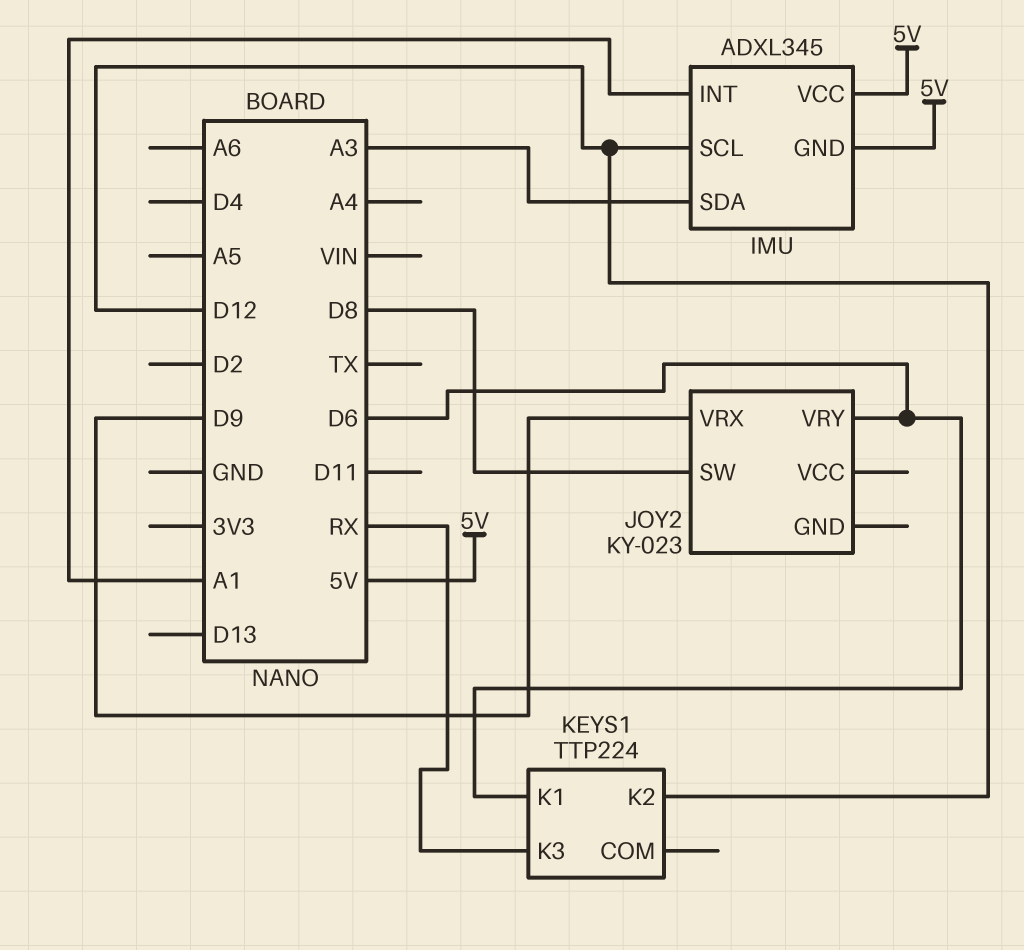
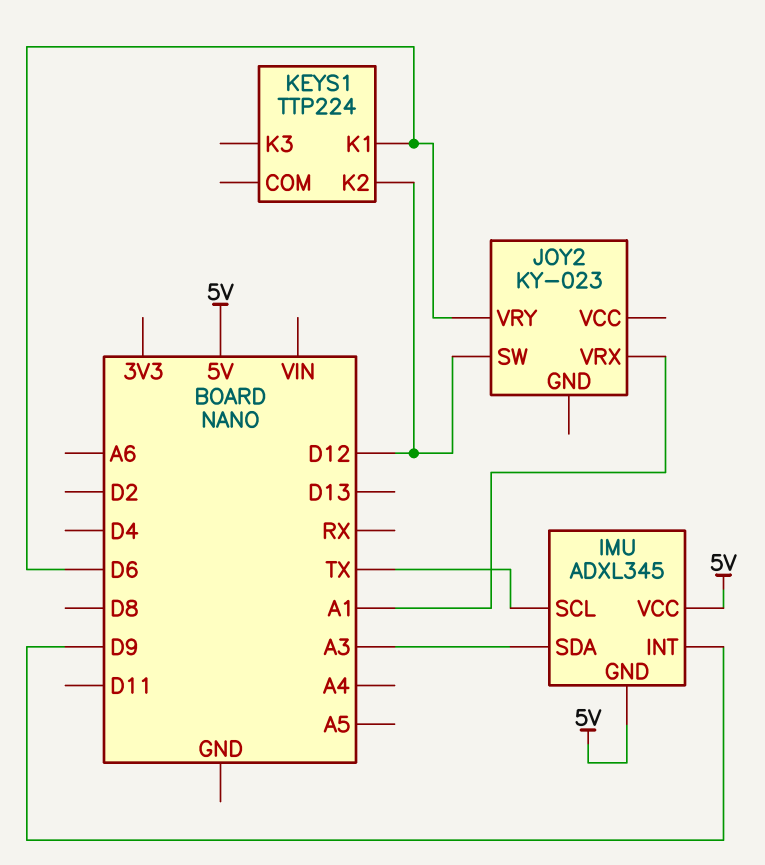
IMU pin INT: A1 -> D9
IMU pin SCL: D12 -> TX
JOY2 pin SW: D8 -> D12
JOY2 pin VRX: D9 -> A1
KEYS1 pin K3: RX -> none

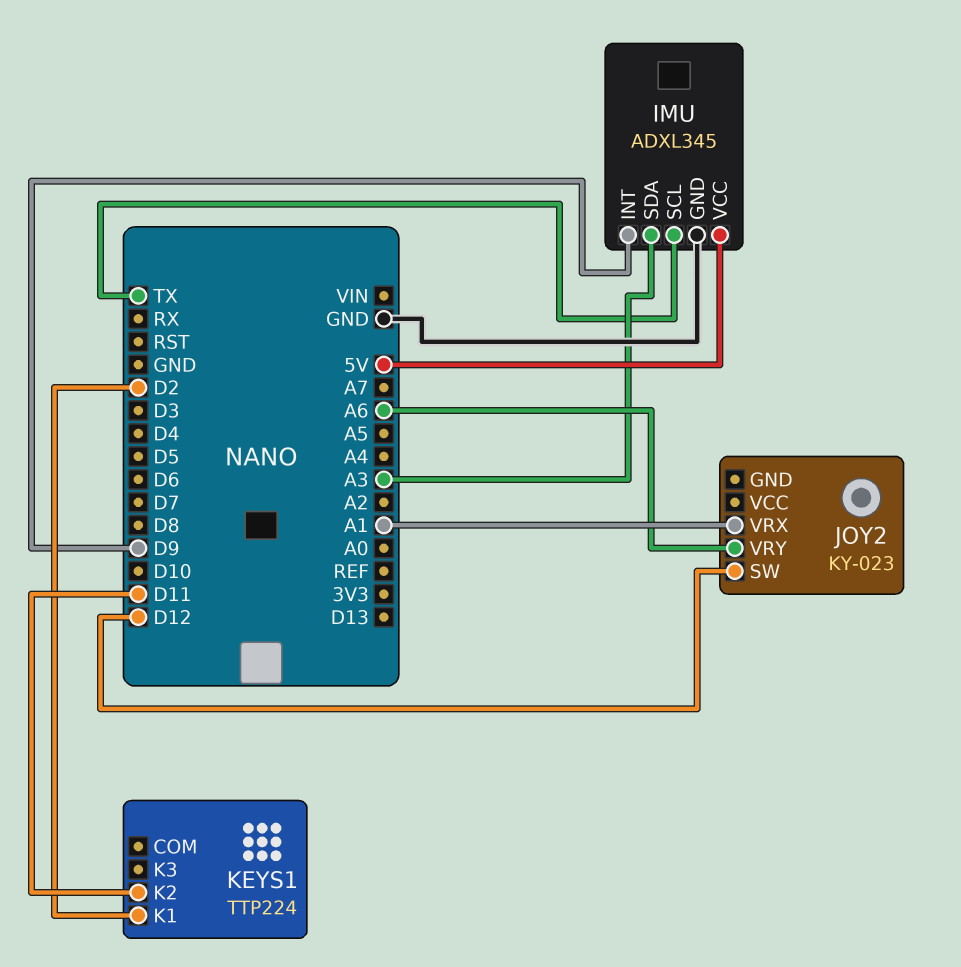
IMU pin GND: 5V -> GND
JOY2 pin VRY: D6 -> A6
KEYS1 pin K1: D6 -> D2
KEYS1 pin K2: D12 -> D11

